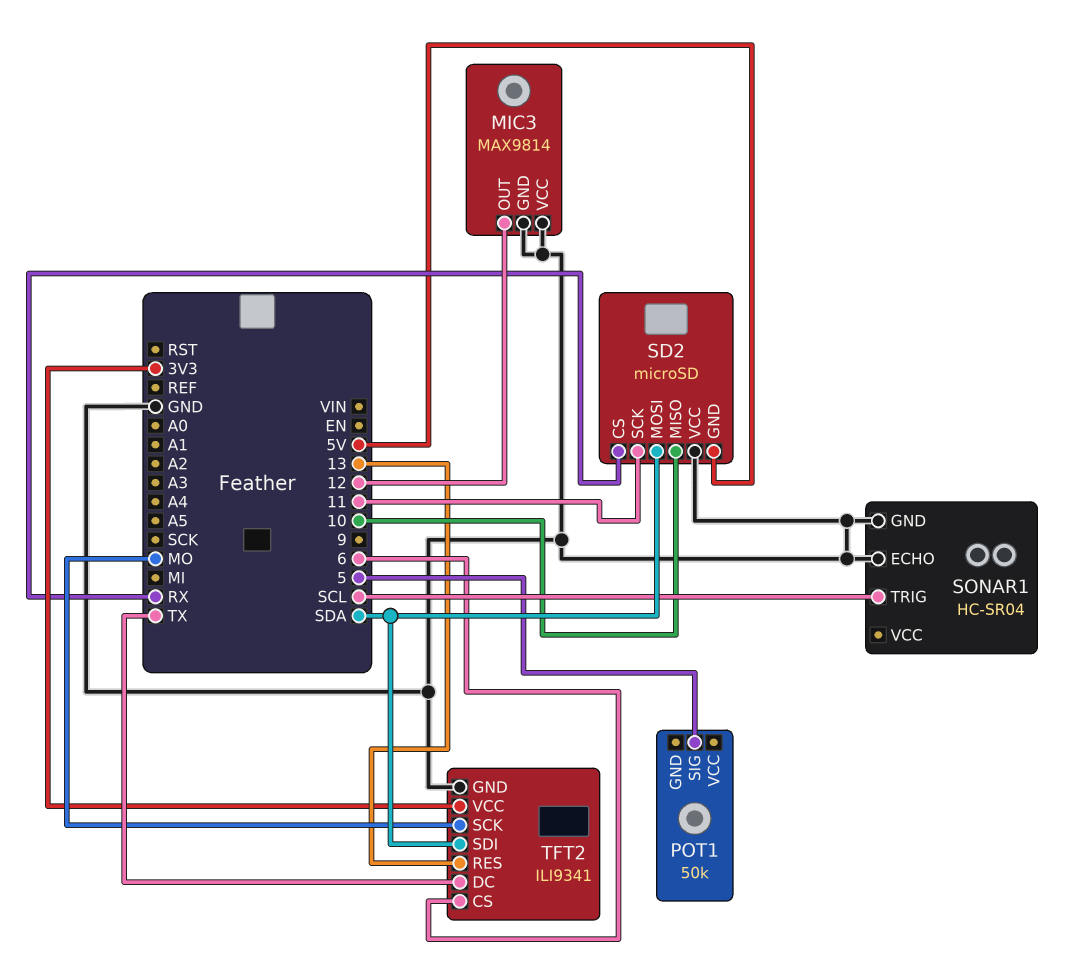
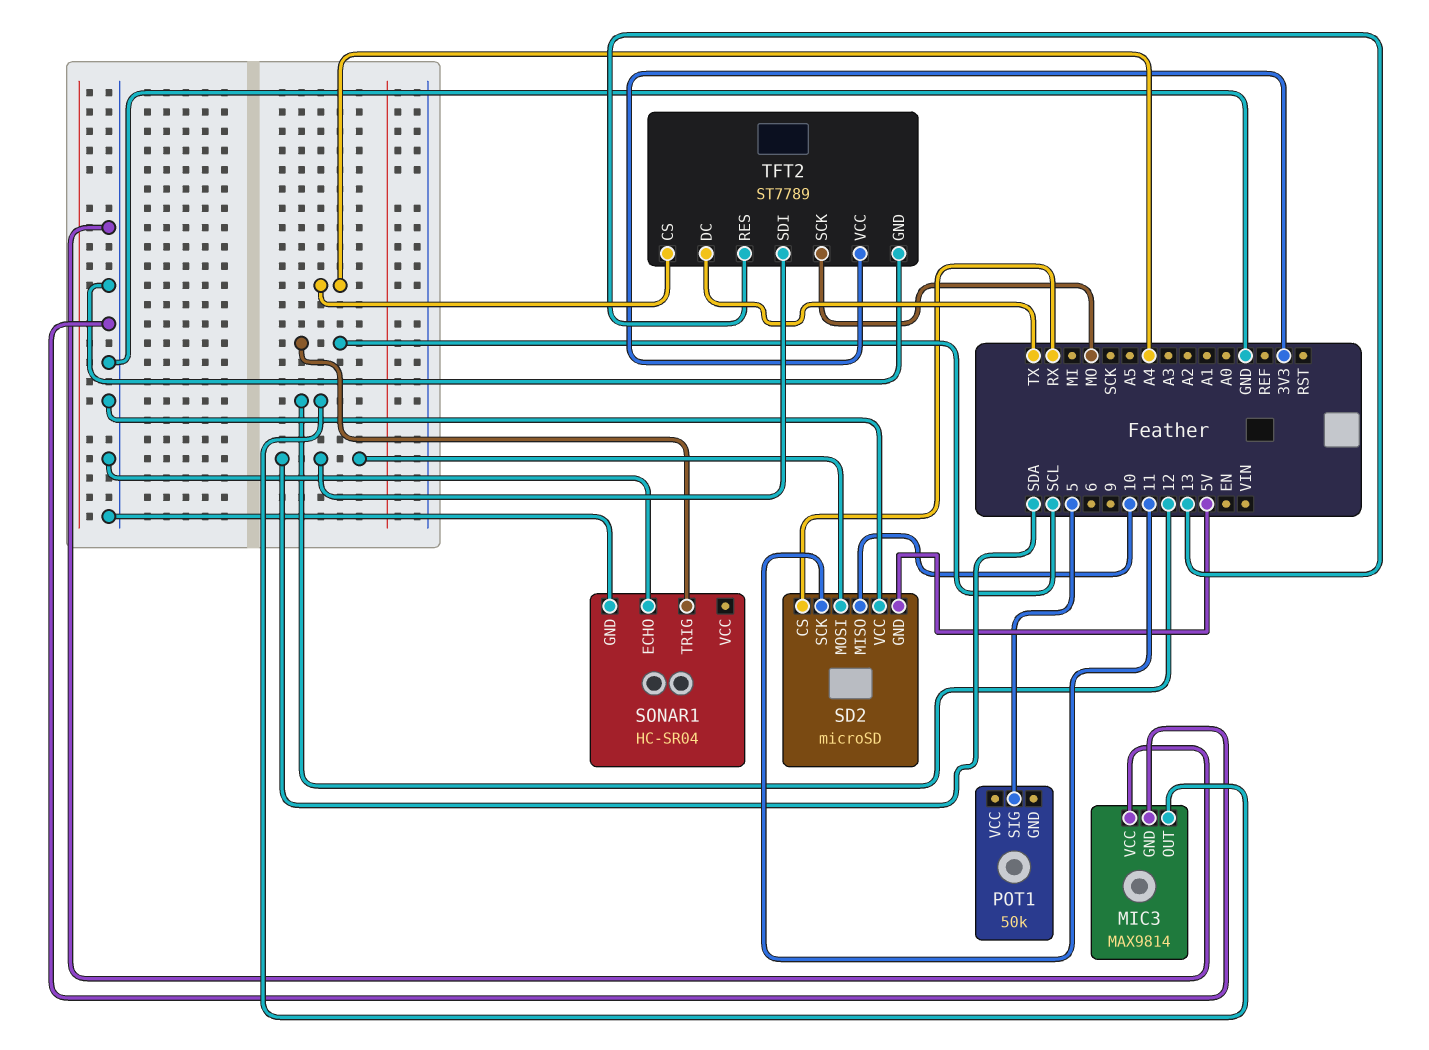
TFT2: ILI9341 -> ST7789
TFT2 pin CS: 6 -> A4

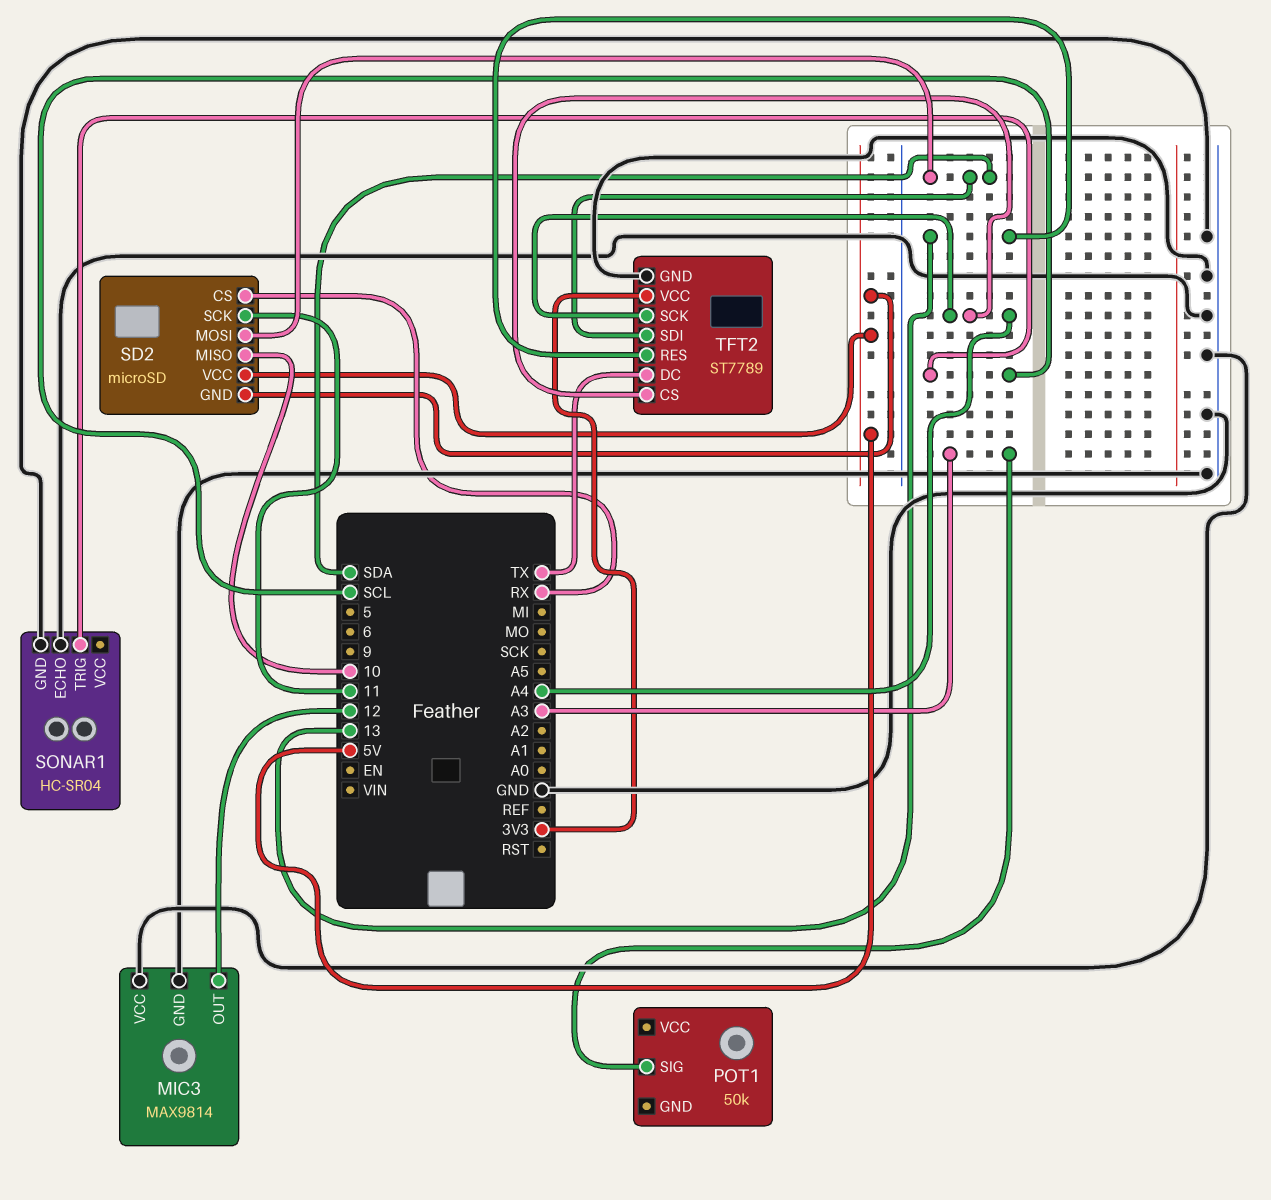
POT1 pin SIG: 5 -> A3
SD2 pin VCC: GND -> 5V
TFT2 pin SCK: MO -> A4

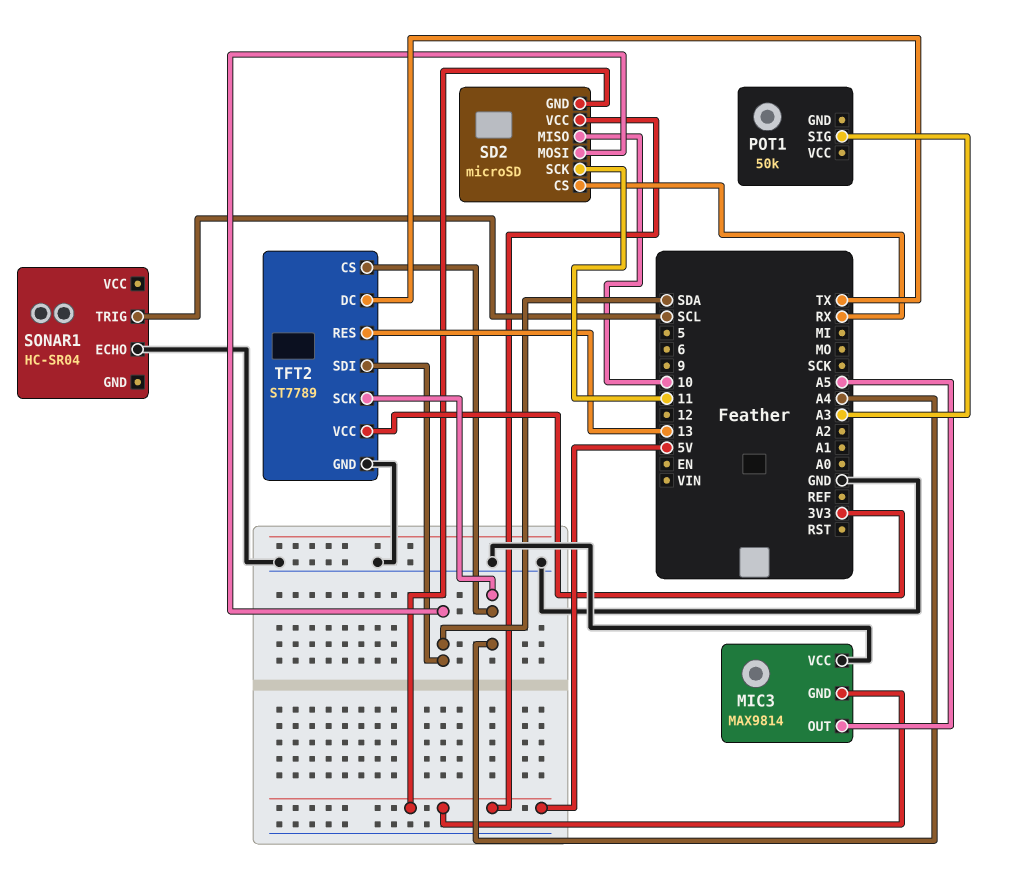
MIC3 pin GND: GND -> 5V
MIC3 pin OUT: 12 -> A5
SONAR1 pin GND: GND -> none

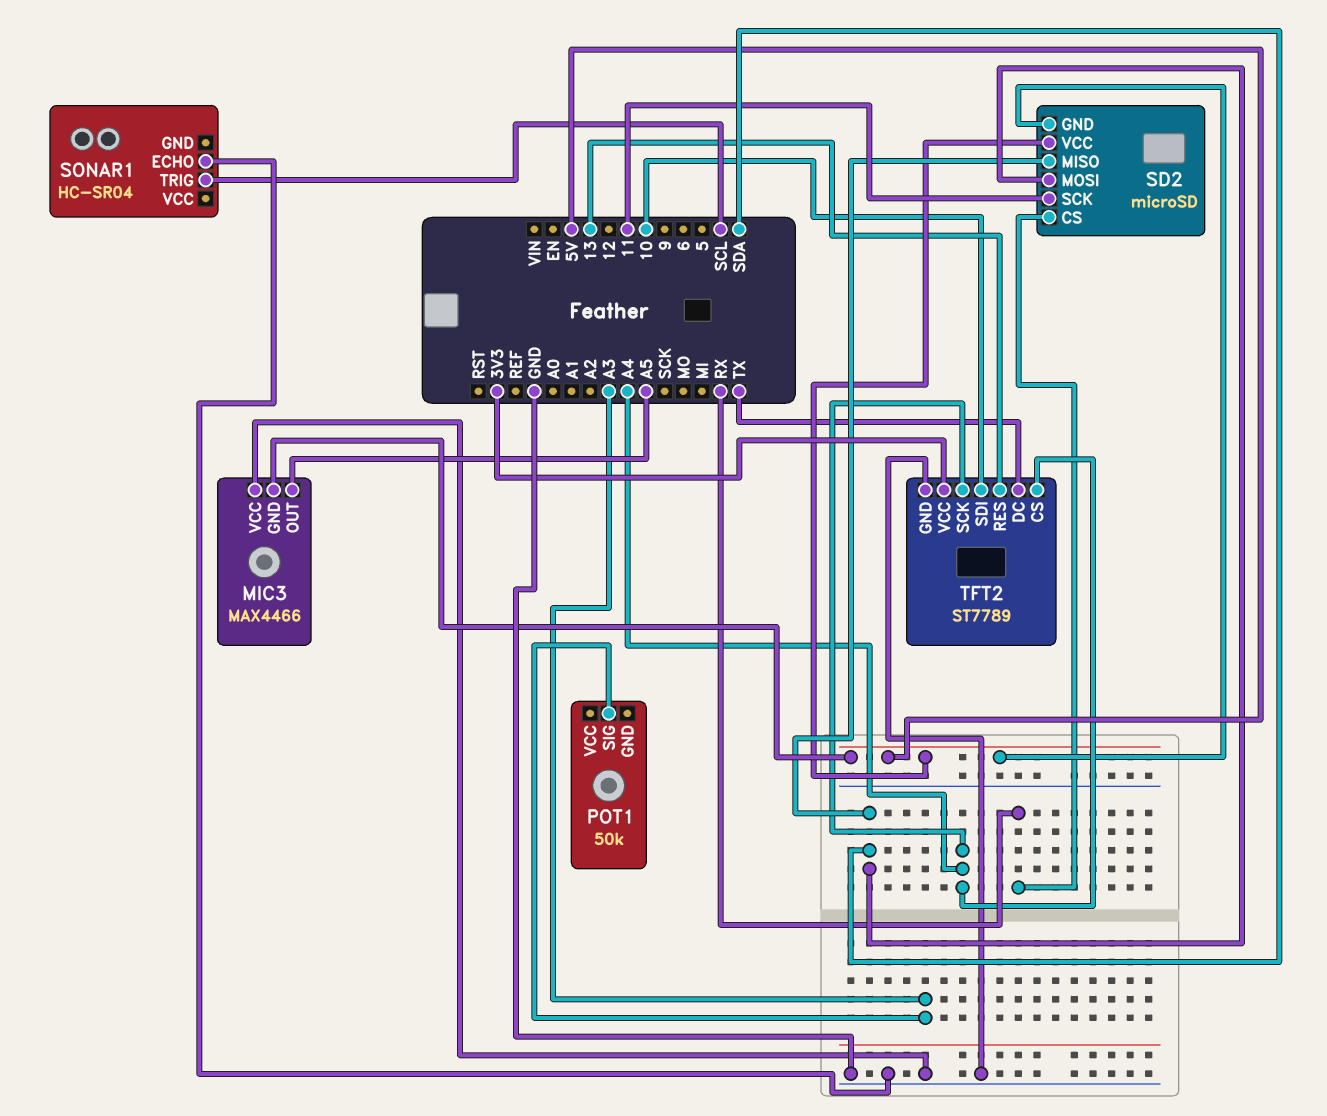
MIC3: MAX9814 -> MAX4466
SD2 pin MISO: 10 -> SDA
TFT2 pin SDI: SDA -> 10

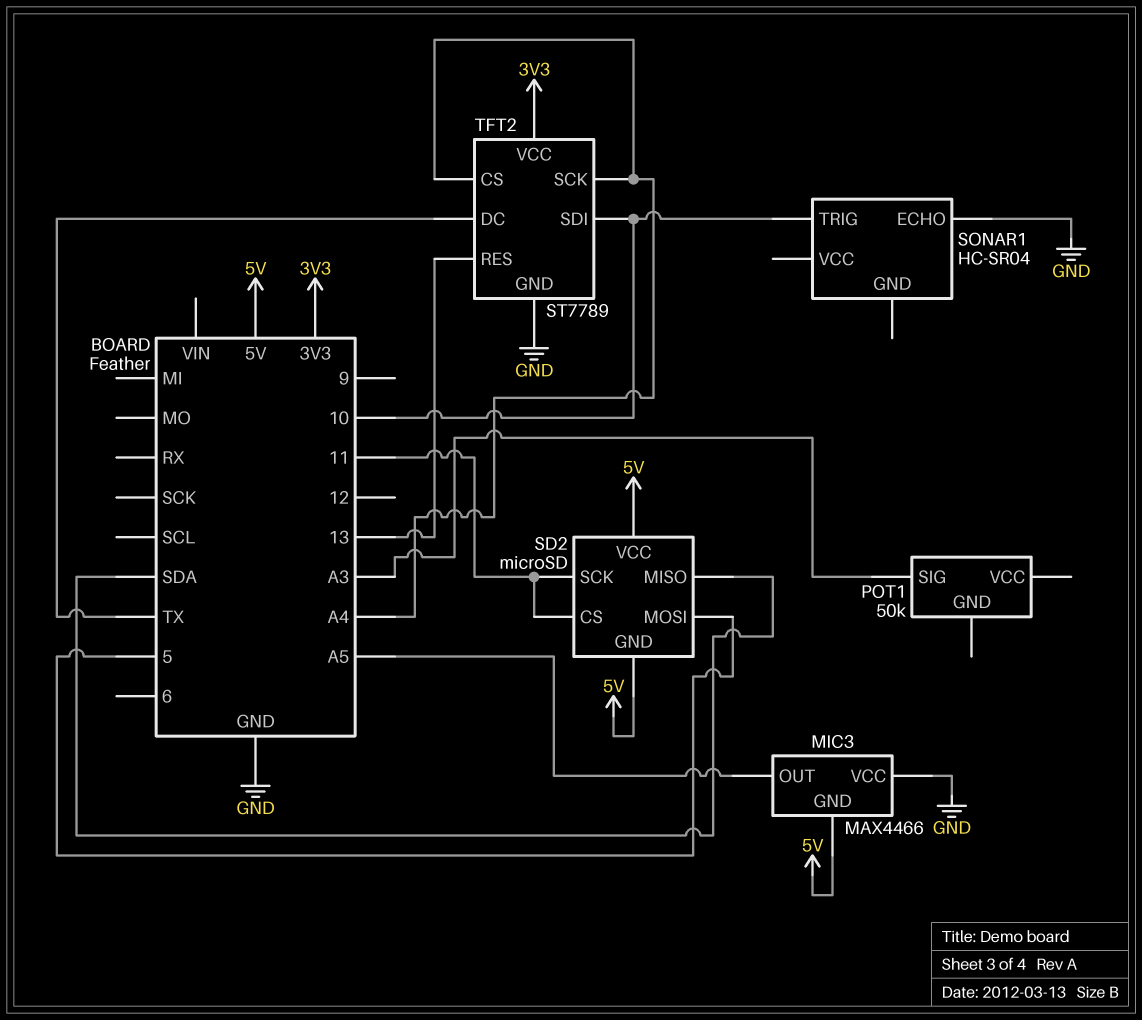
SD2 pin CS: RX -> 11
SD2 pin MOSI: SDA -> 5
SONAR1 pin TRIG: SCL -> 10

